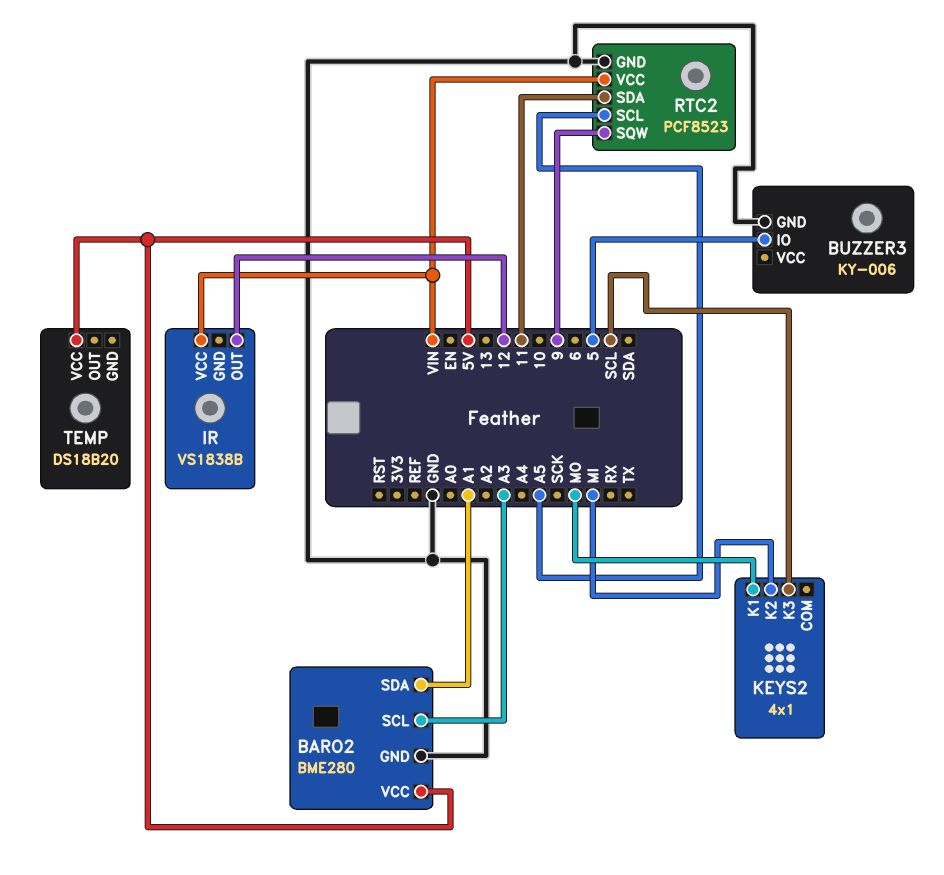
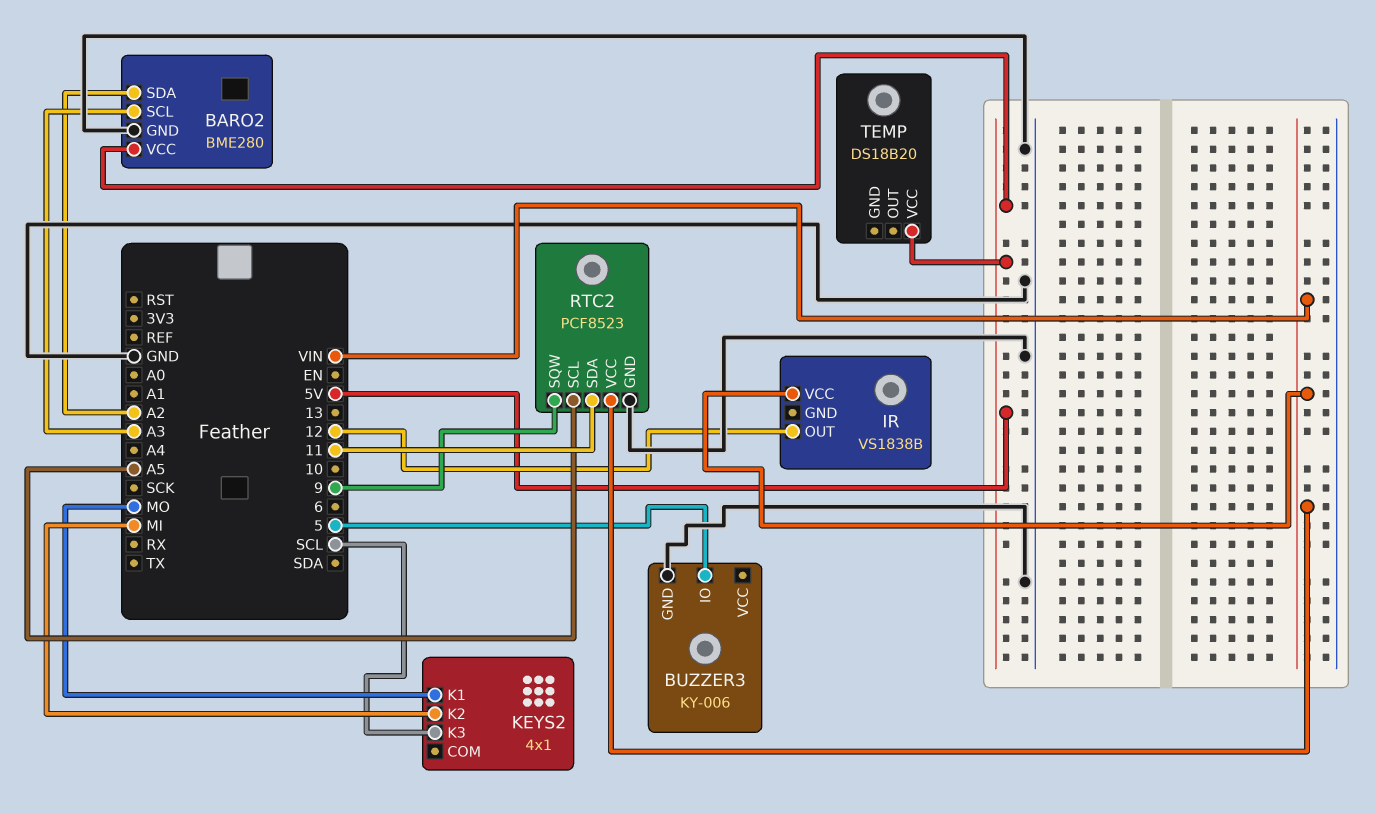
BARO2 pin SDA: A1 -> A2

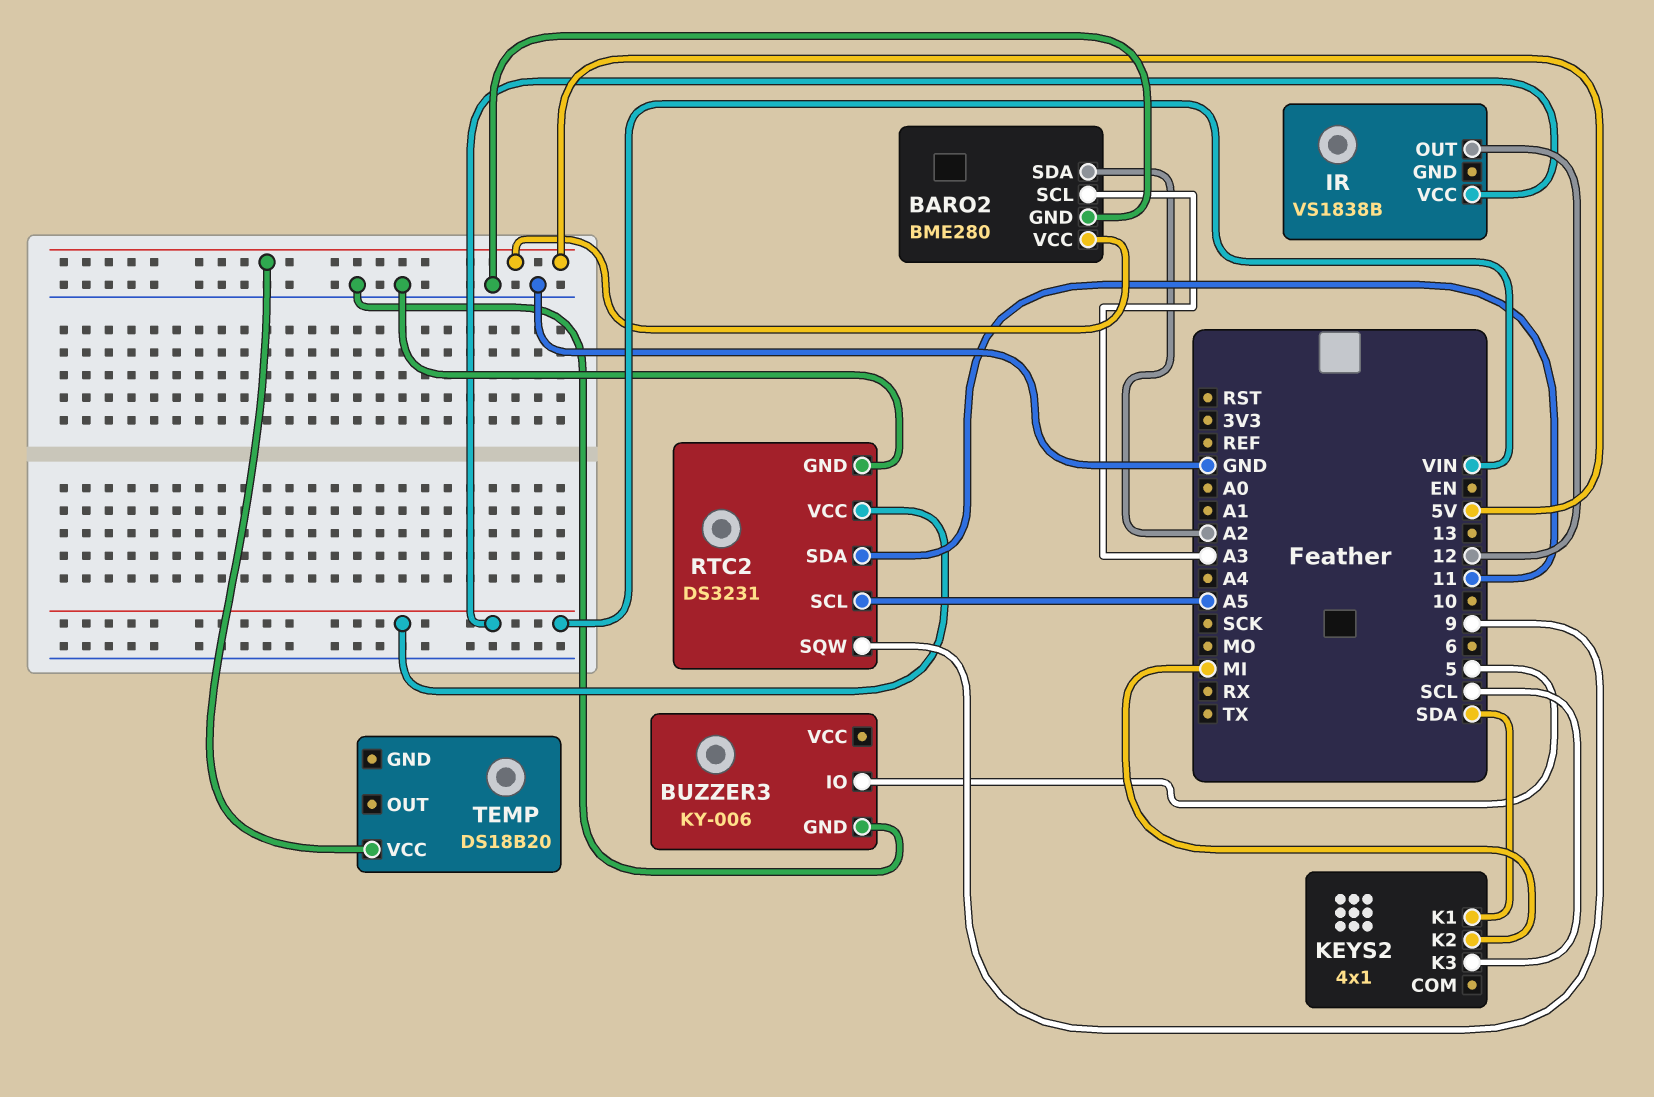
KEYS2 pin K1: MO -> SDA
RTC2: PCF8523 -> DS3231

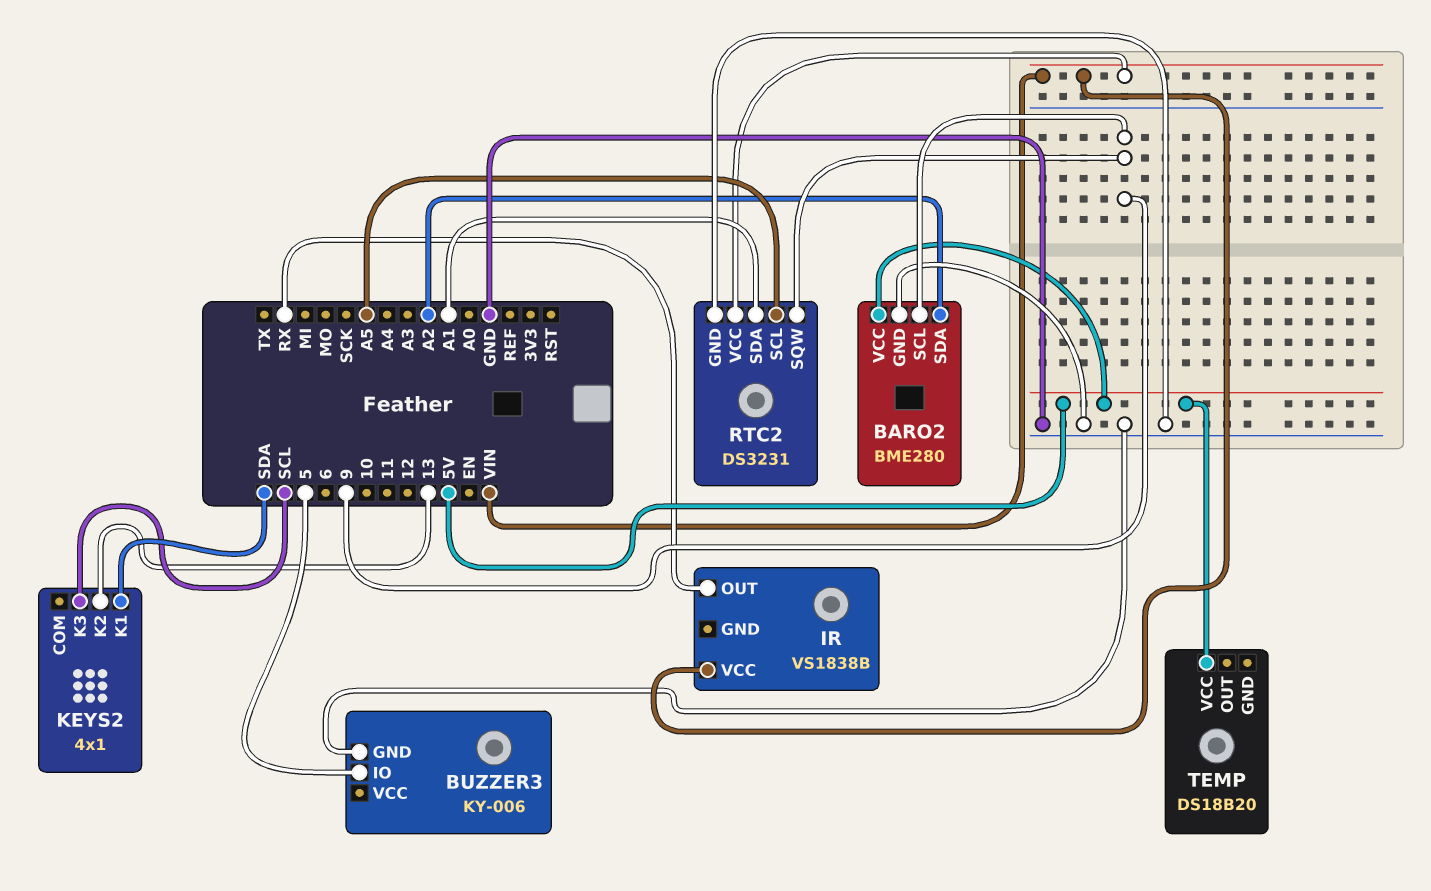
BARO2 pin SCL: A3 -> 9
IR pin OUT: 12 -> RX
KEYS2 pin K2: MI -> 13
RTC2 pin SDA: 11 -> A1

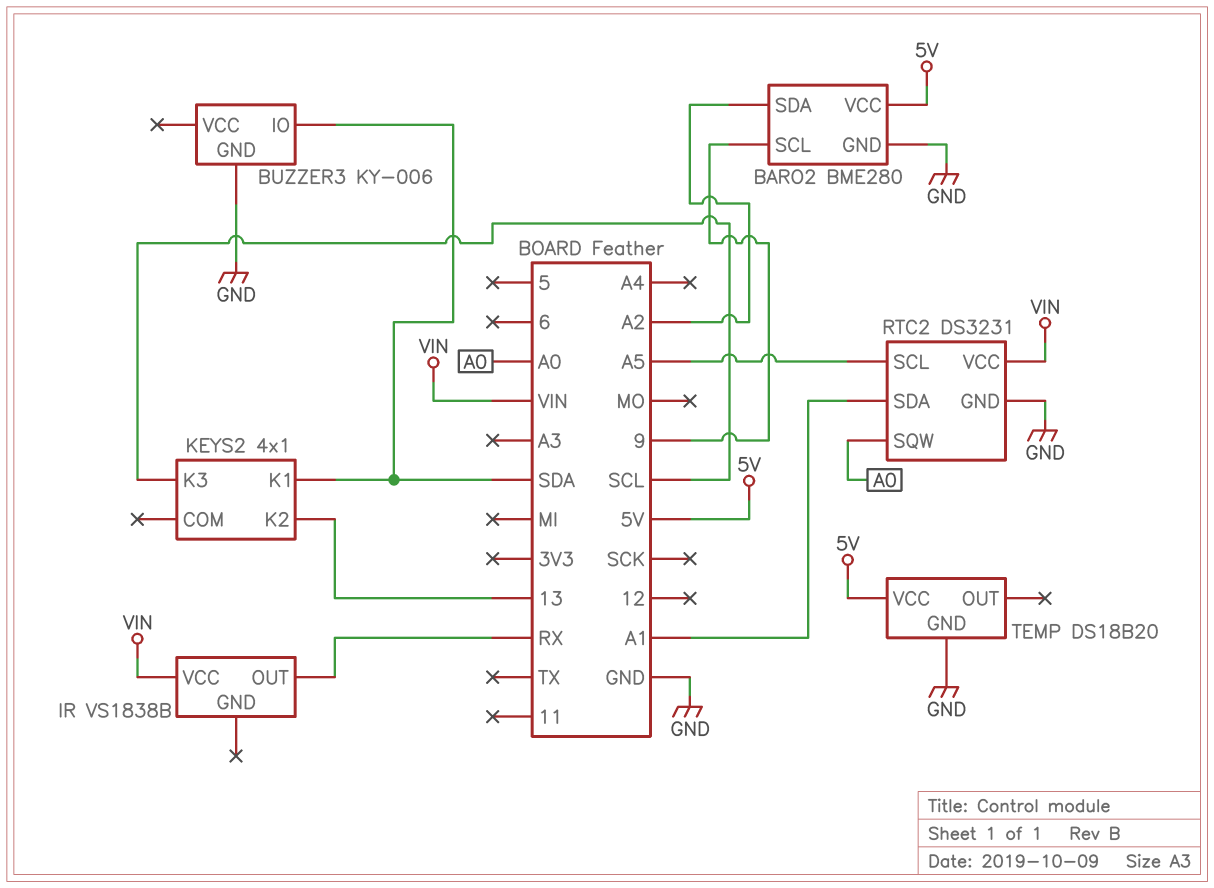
BUZZER3 pin IO: 5 -> SDA
RTC2 pin SQW: 9 -> A0
TEMP pin GND: none -> GND

